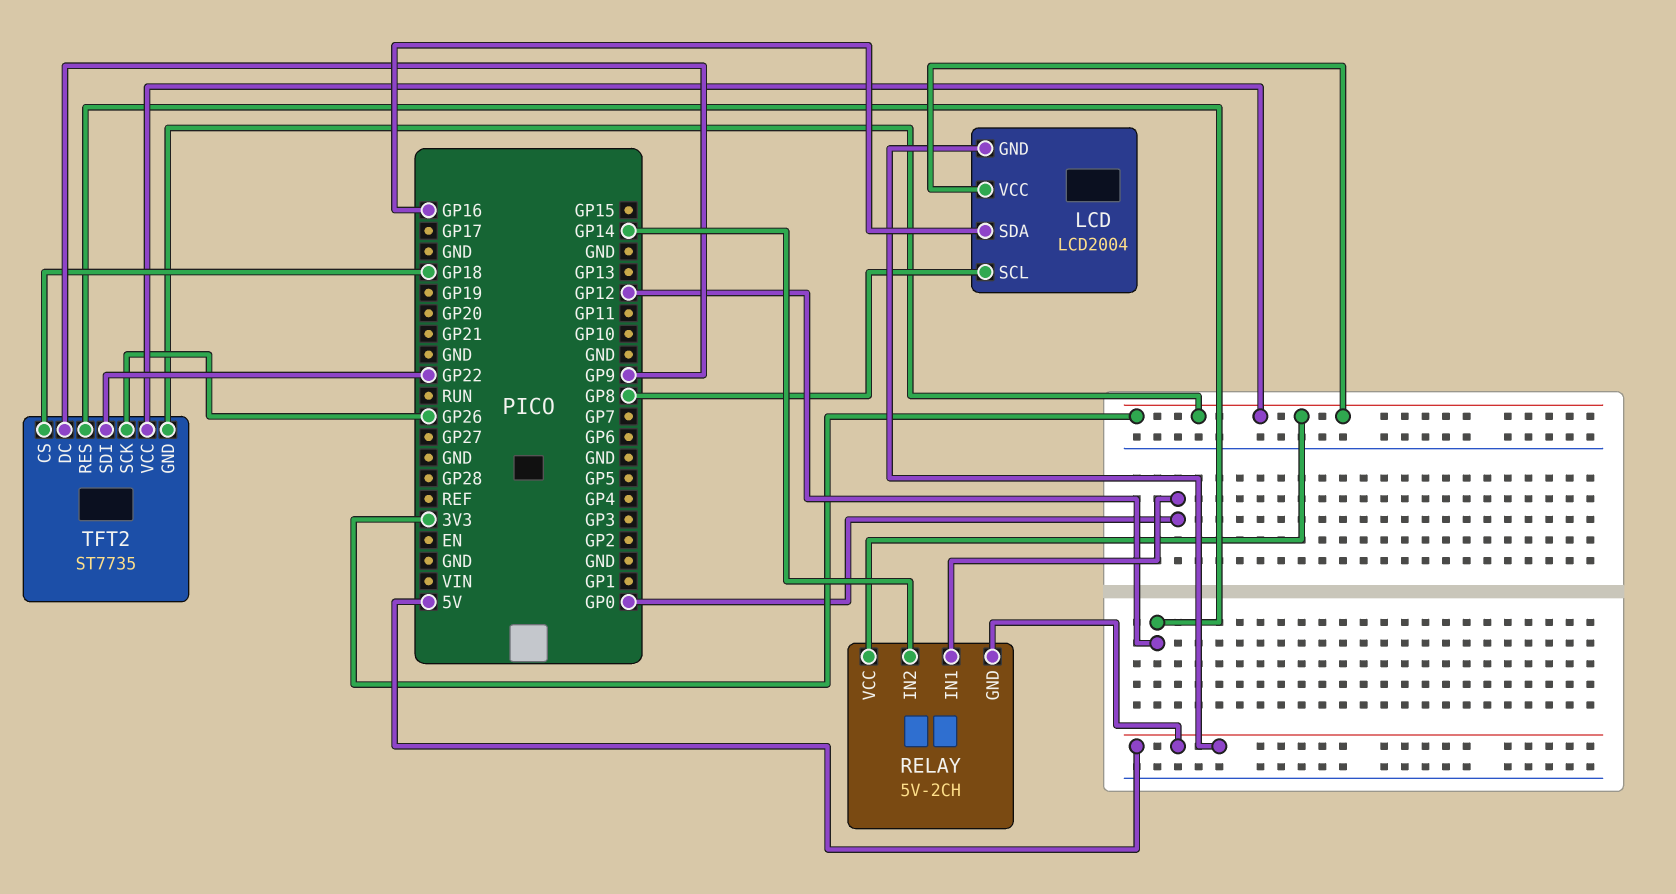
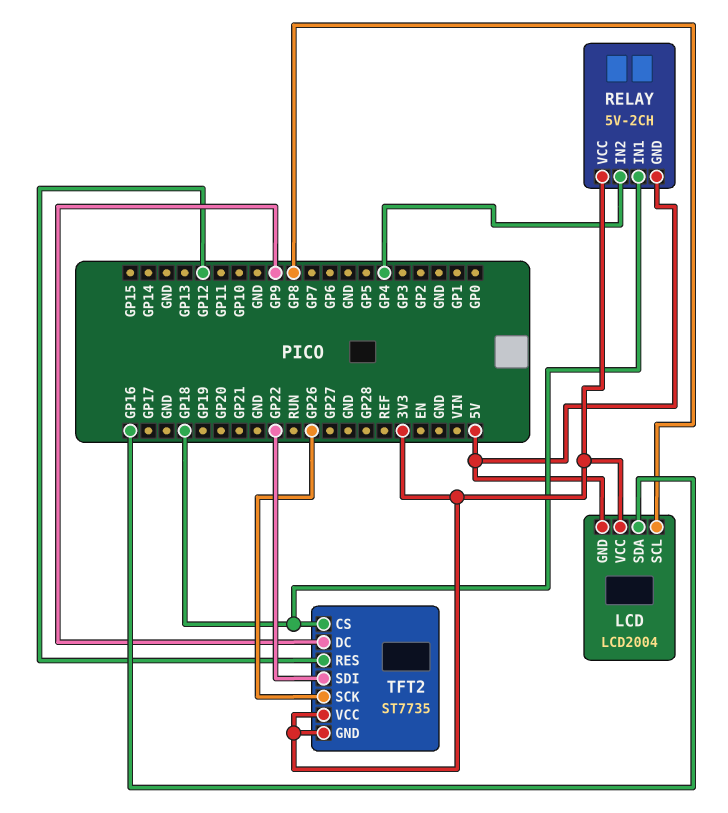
RELAY pin IN1: GP0 -> GP18
RELAY pin IN2: GP14 -> GP4

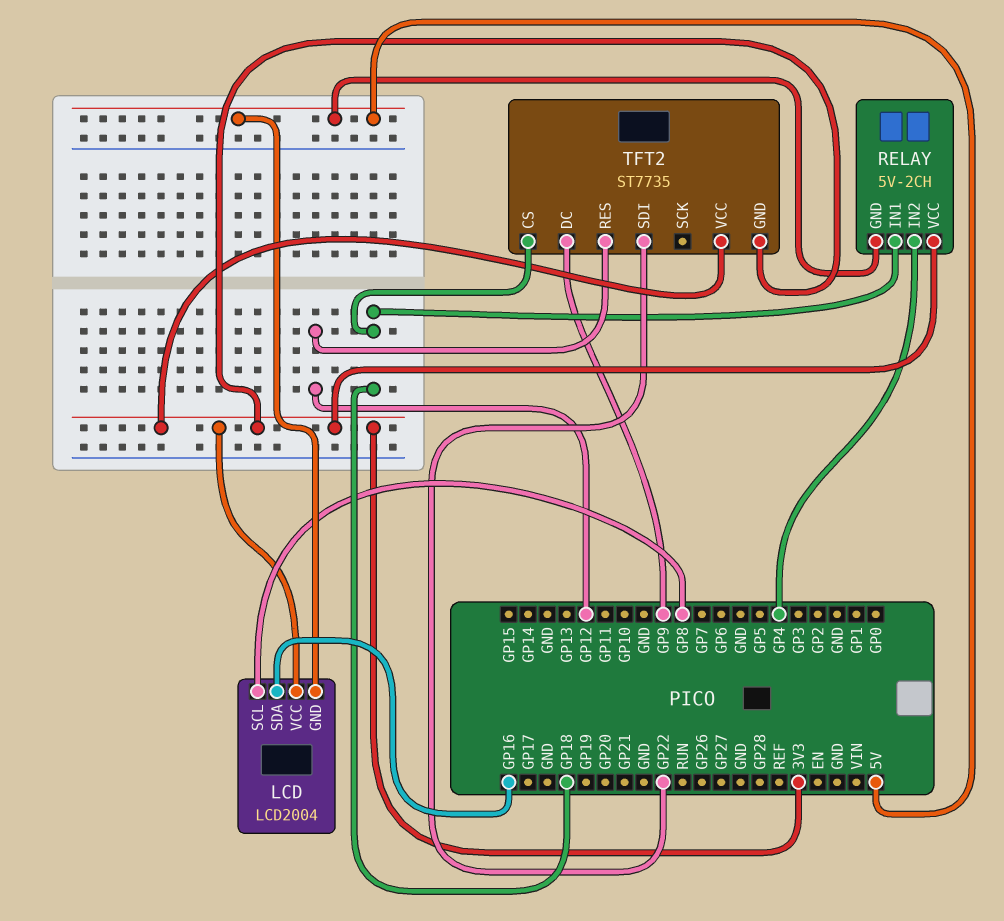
TFT2 pin SCK: GP26 -> none

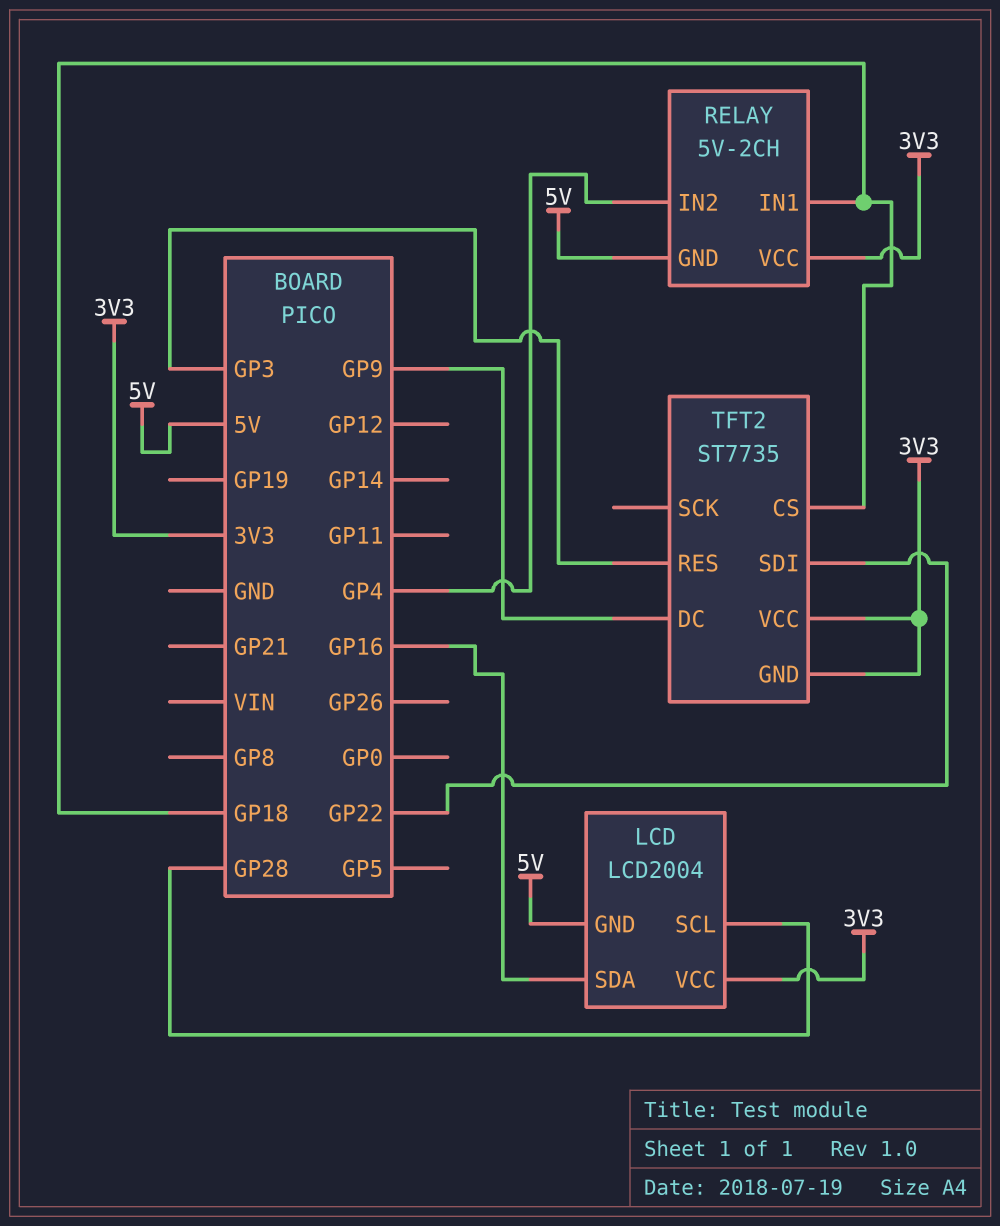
LCD pin SCL: GP8 -> GP28
TFT2 pin RES: GP12 -> GP3

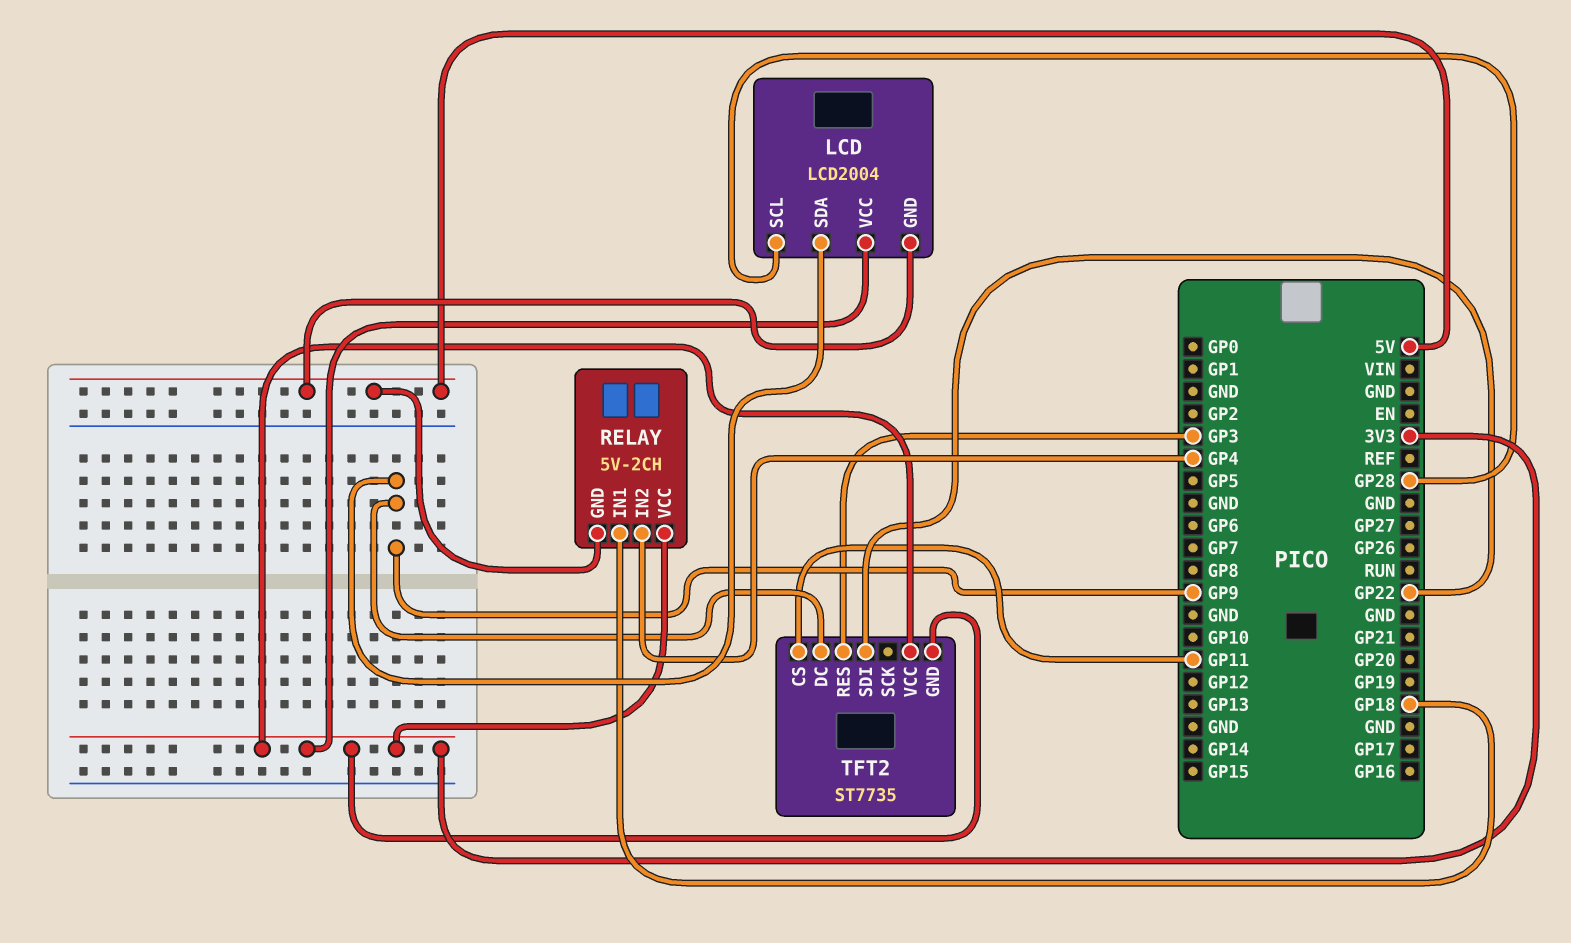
LCD pin SDA: GP16 -> GP9
TFT2 pin CS: GP18 -> GP11

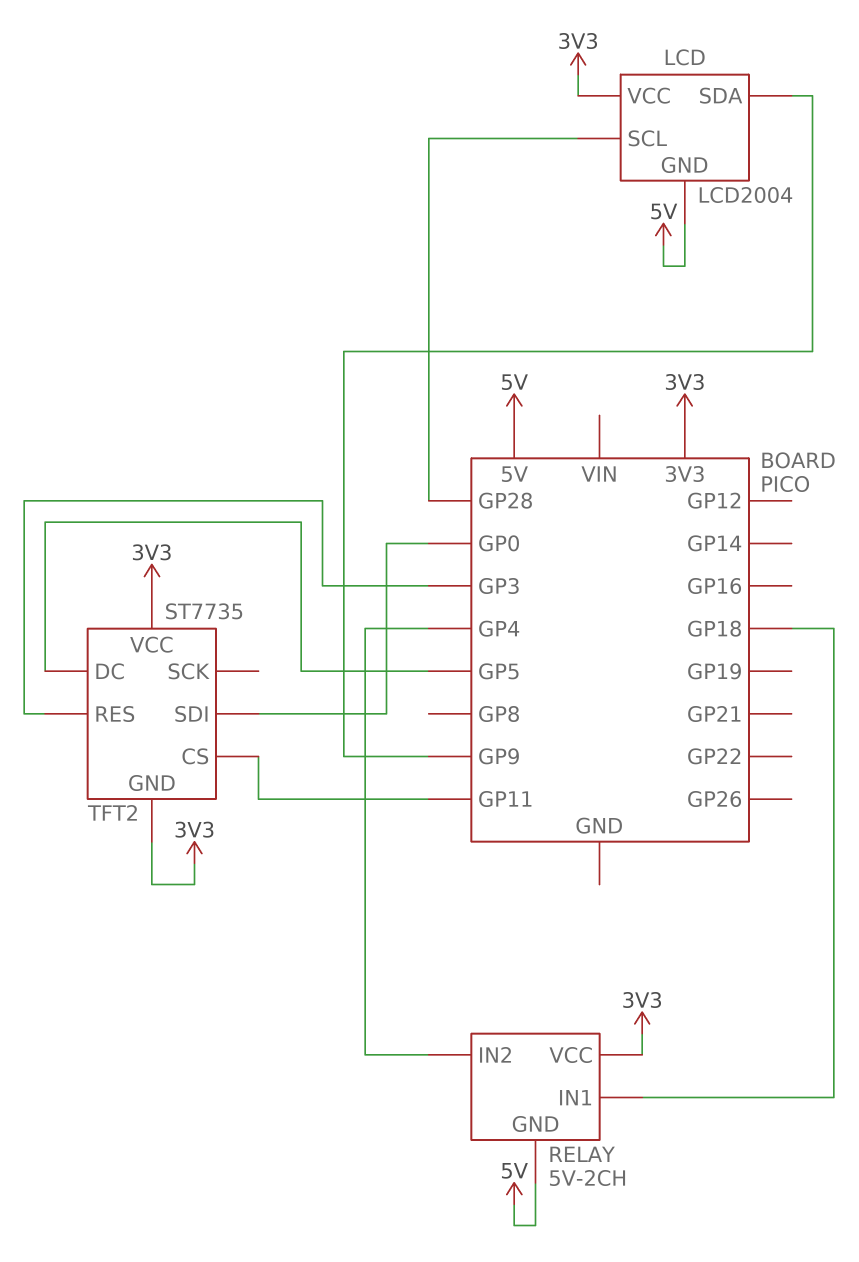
TFT2 pin DC: GP9 -> GP5
TFT2 pin SDI: GP22 -> GP0

